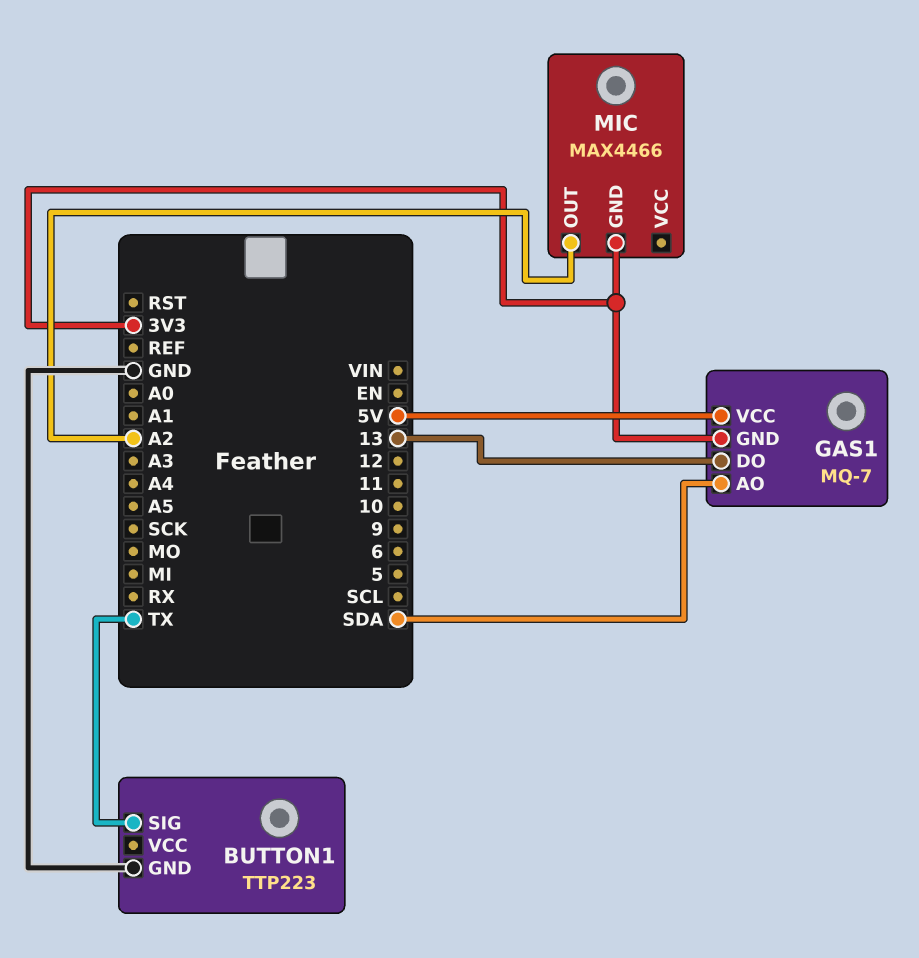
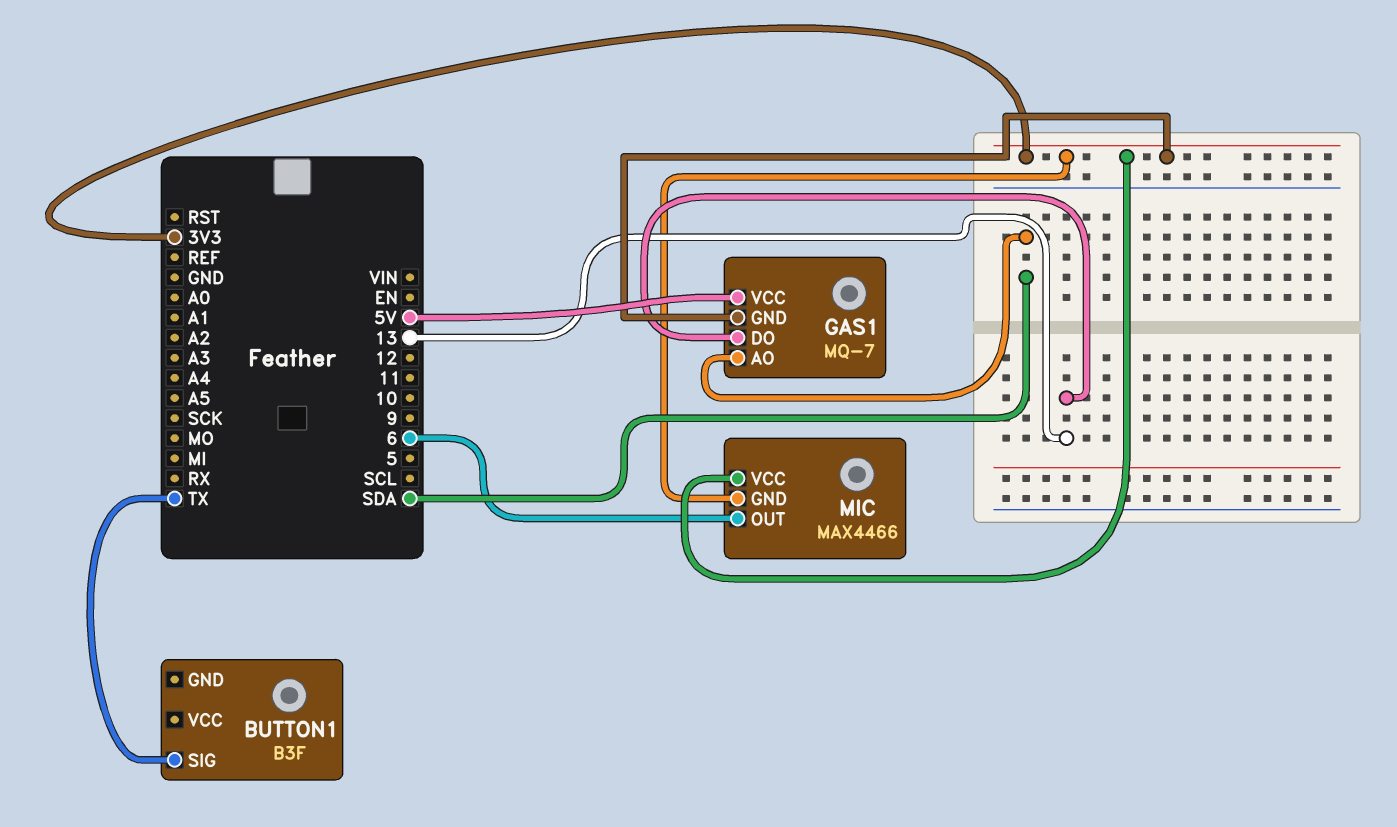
BUTTON1: TTP223 -> B3F
BUTTON1 pin GND: GND -> none
MIC pin OUT: A2 -> 6
MIC pin VCC: none -> 3V3

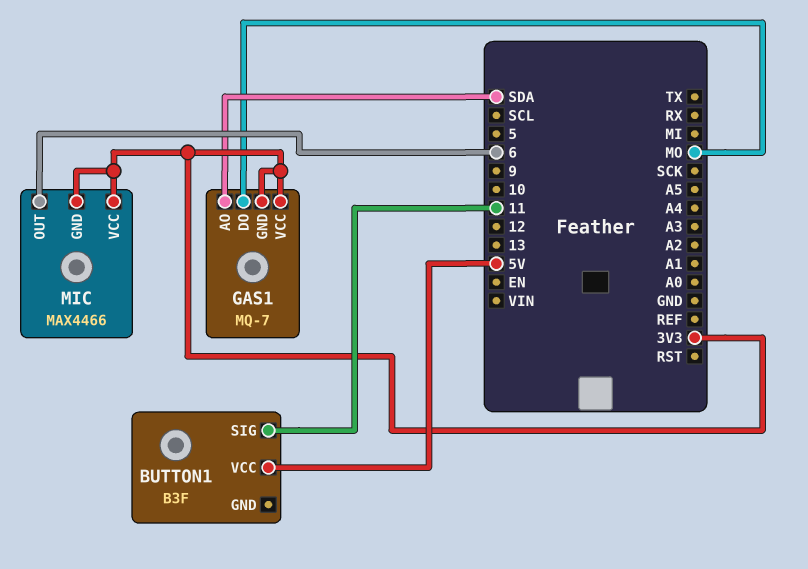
BUTTON1 pin SIG: TX -> 11
BUTTON1 pin VCC: none -> 5V
GAS1 pin DO: 13 -> MO
GAS1 pin VCC: 5V -> 3V3

